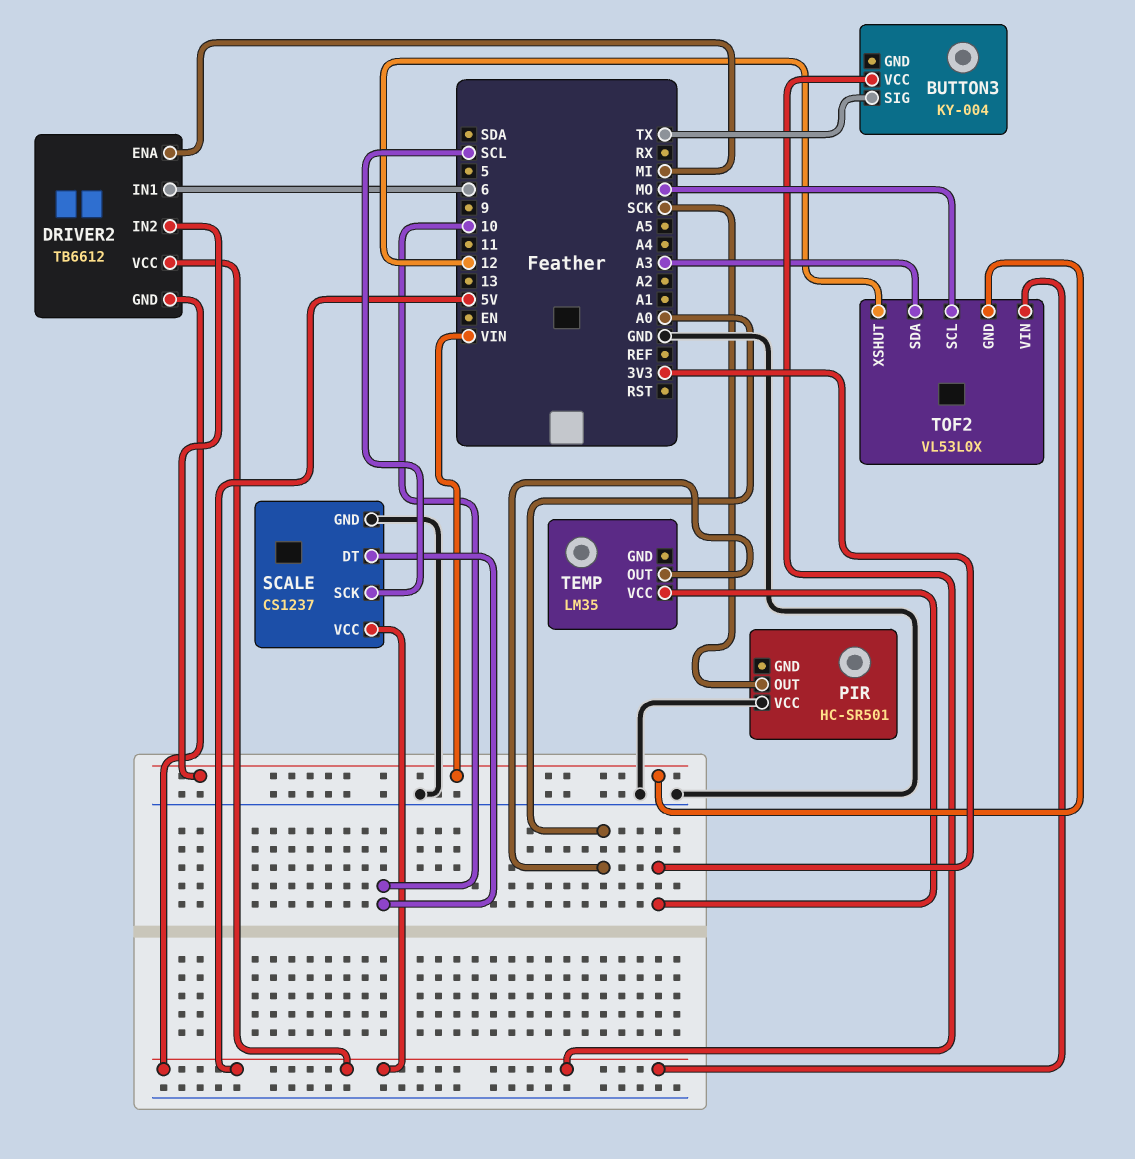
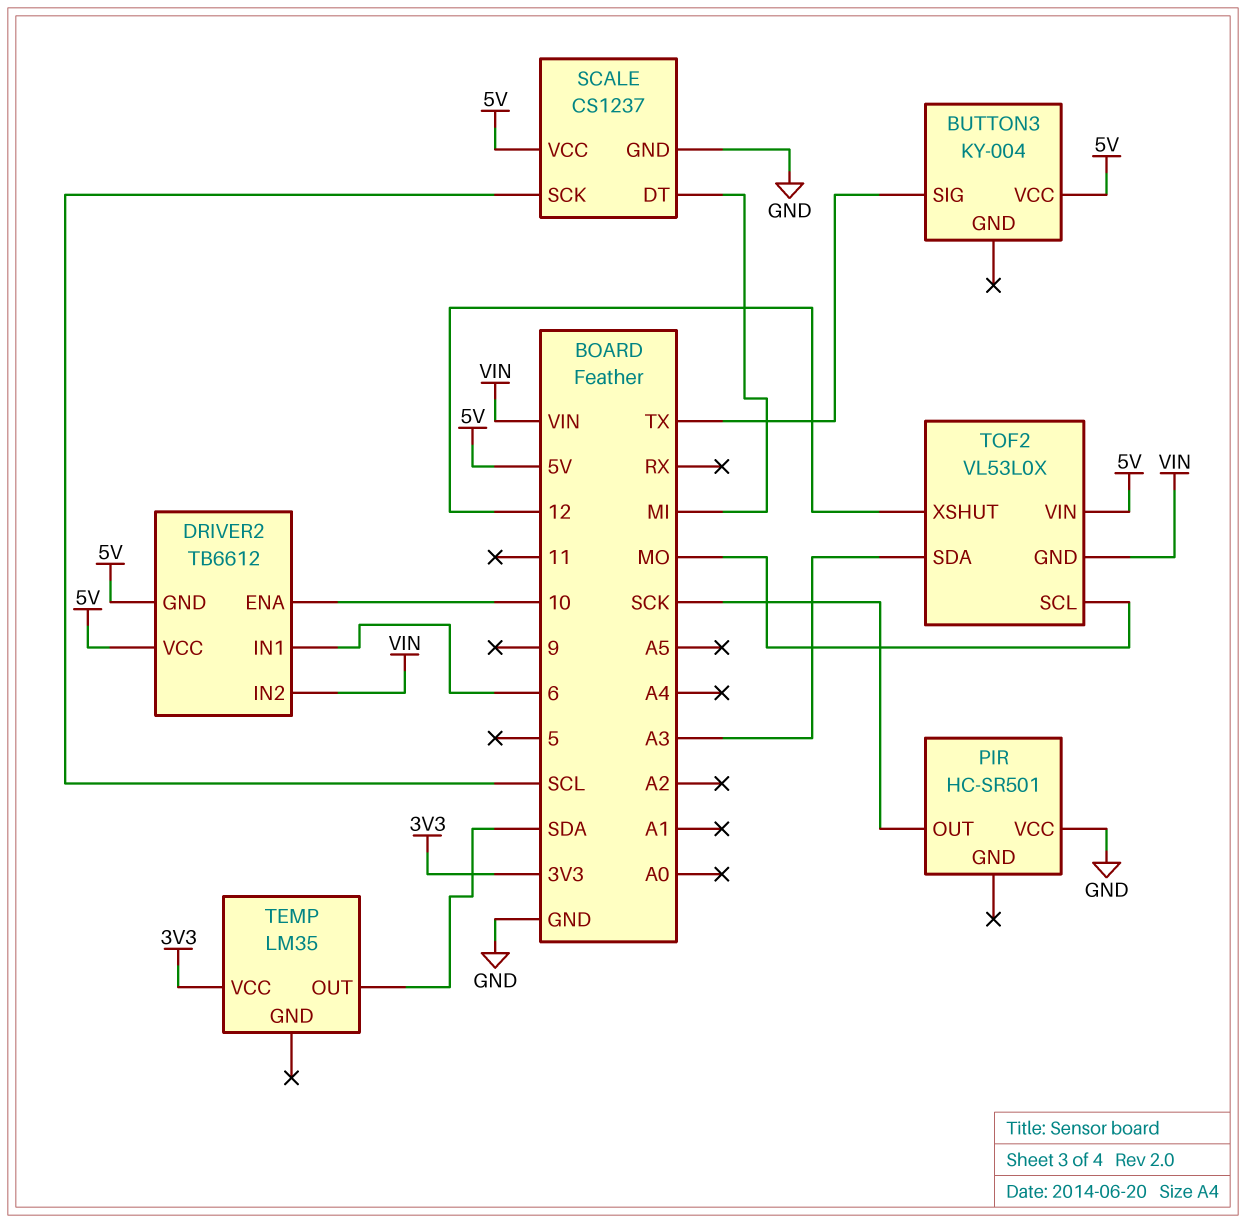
DRIVER2 pin ENA: MI -> 10
SCALE pin DT: 10 -> MI
TEMP pin OUT: A0 -> SDA

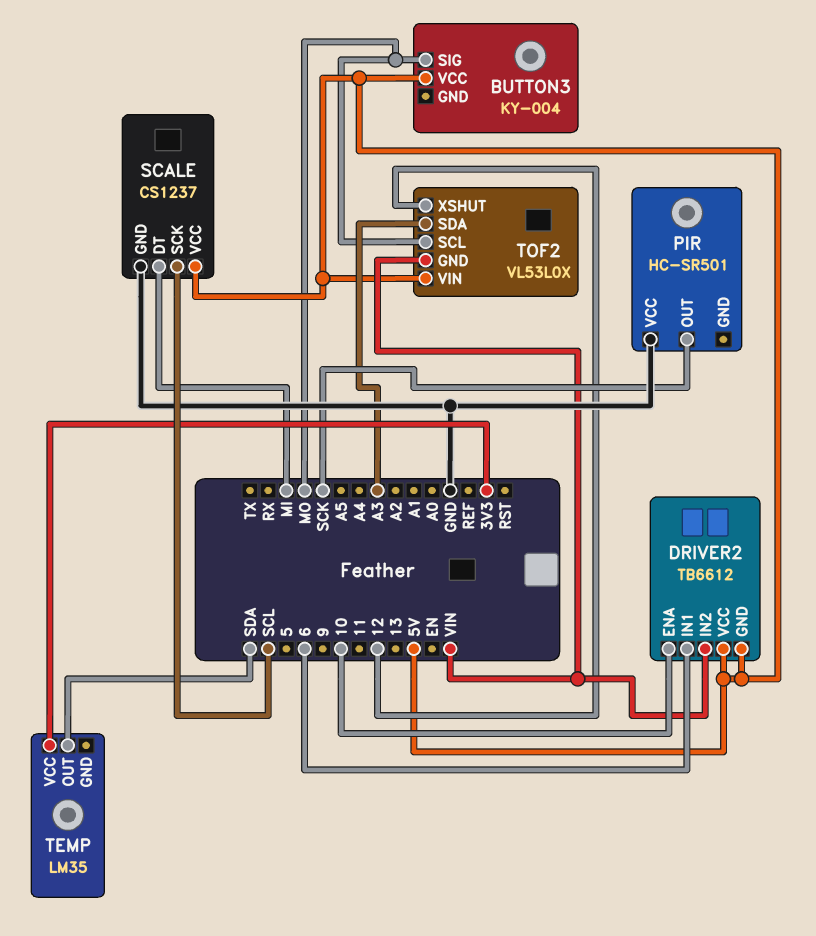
BUTTON3 pin SIG: TX -> MO

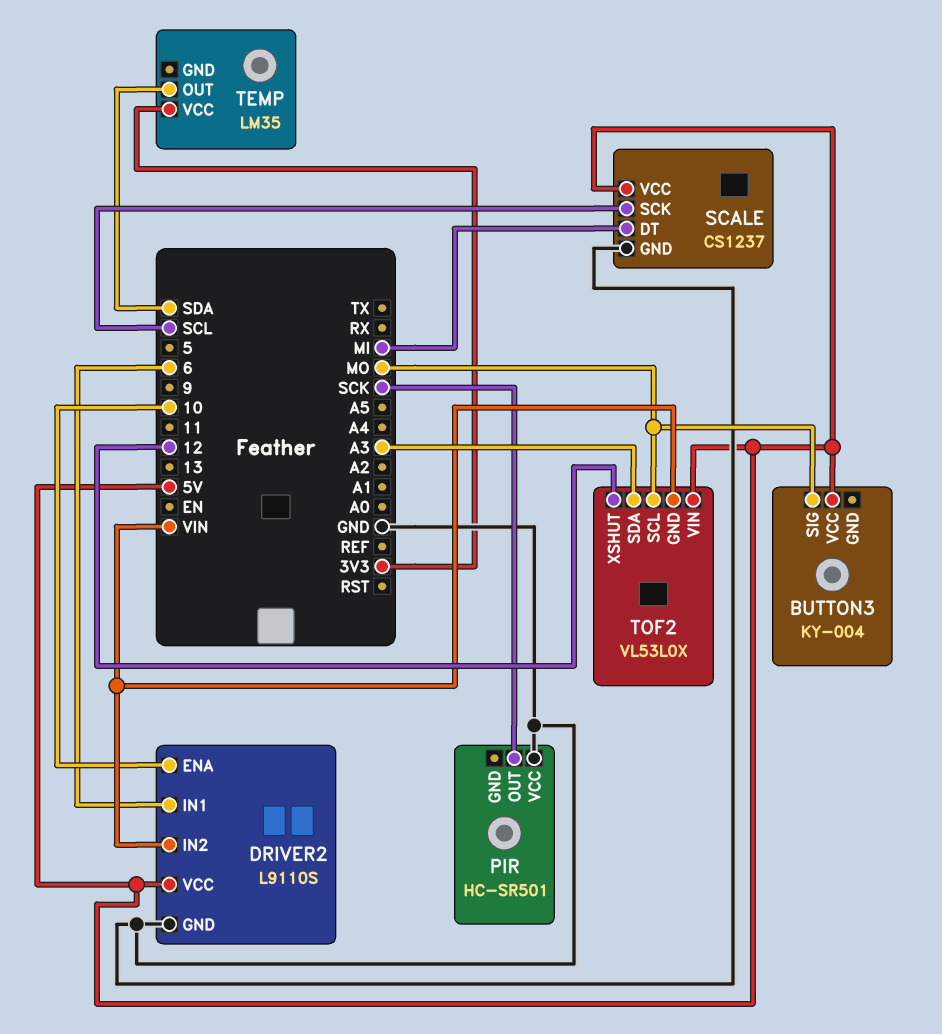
DRIVER2: TB6612 -> L9110S
DRIVER2 pin GND: 5V -> GND

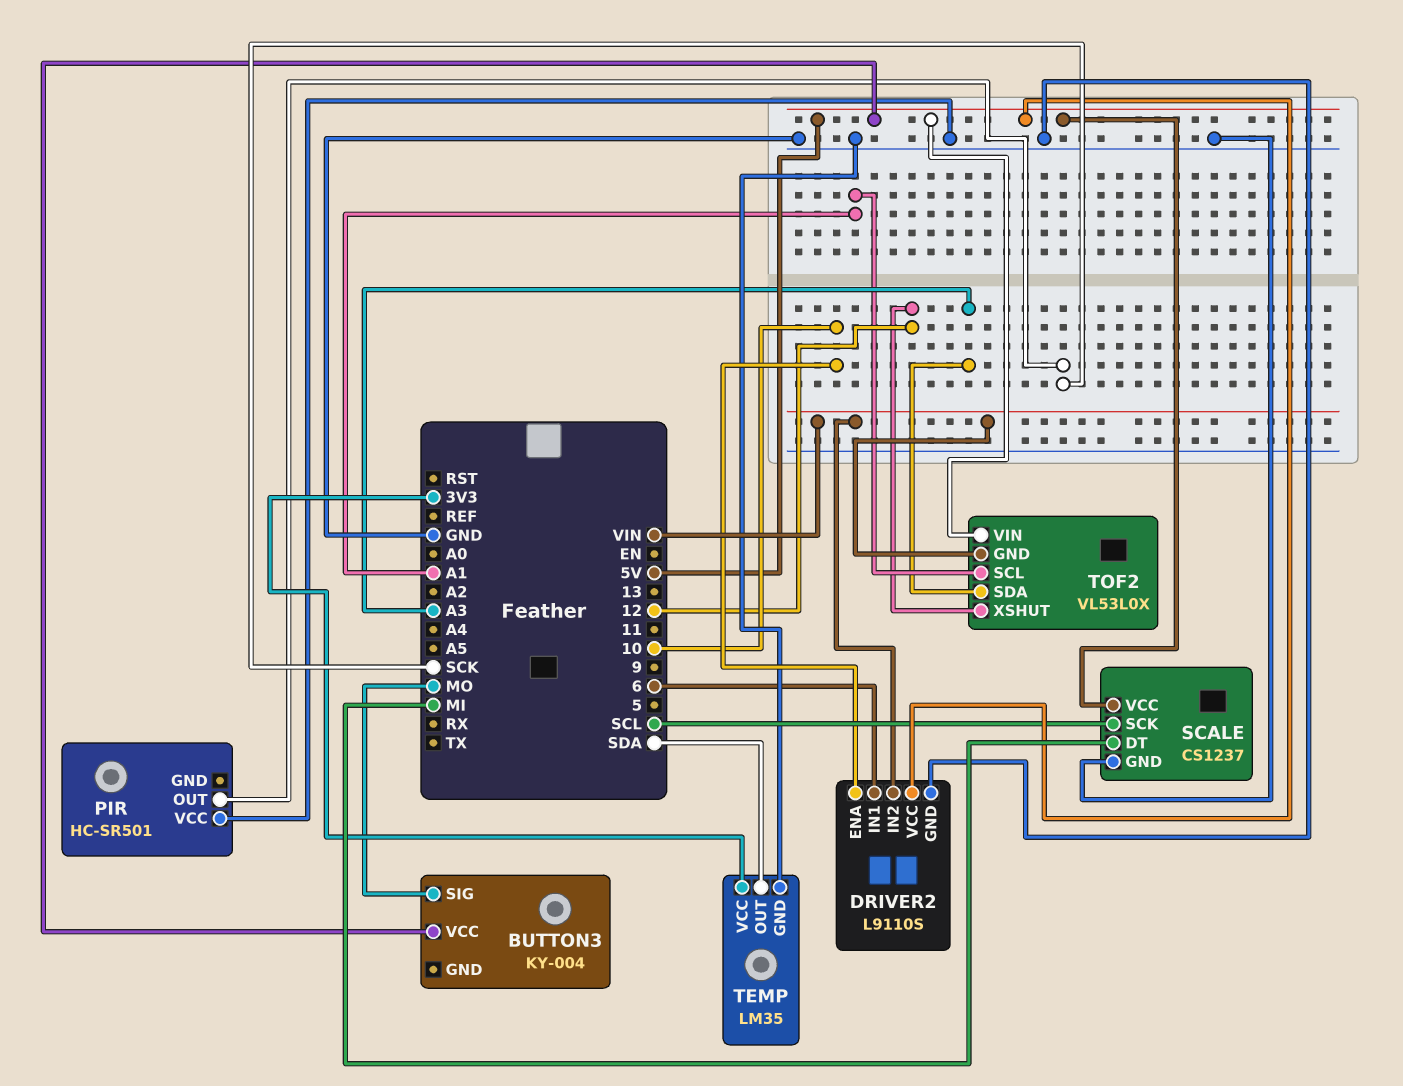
TEMP pin GND: none -> GND
TOF2 pin SCL: MO -> A1

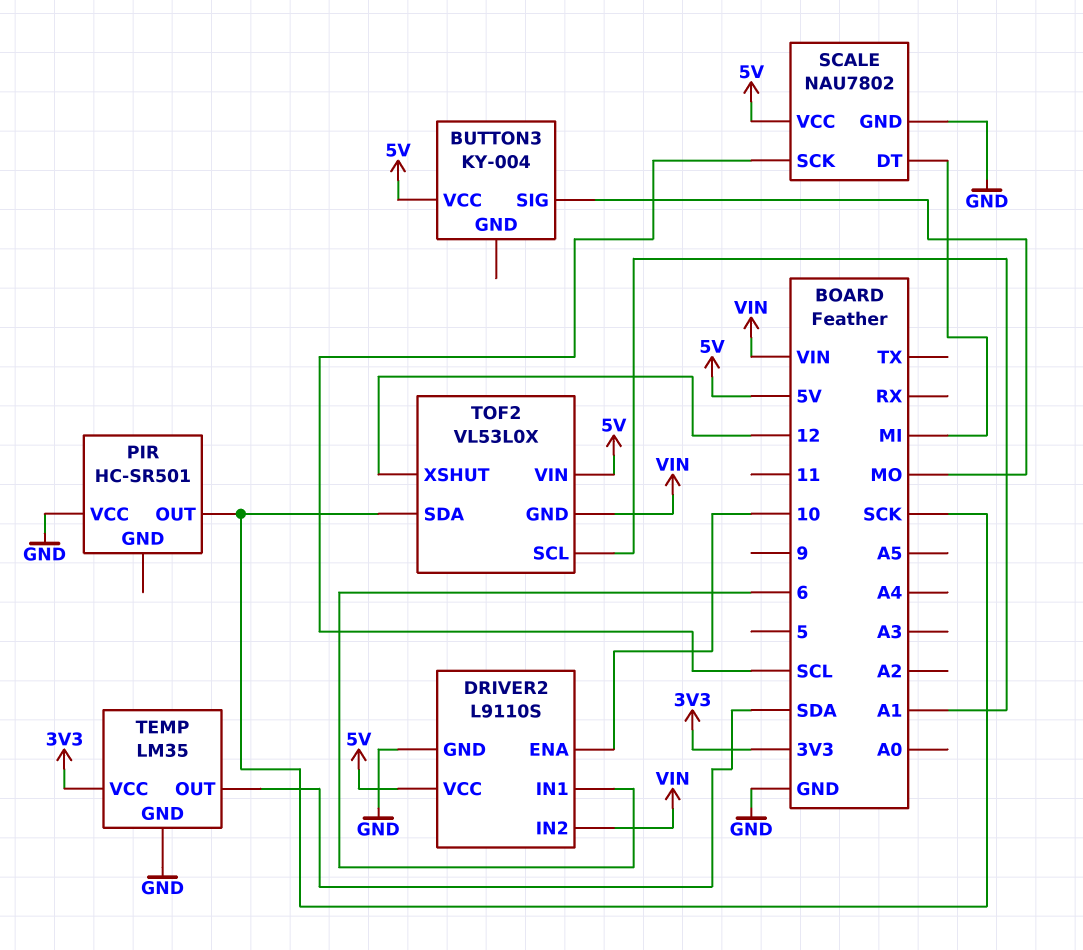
SCALE: CS1237 -> NAU7802
TOF2 pin SDA: A3 -> SCK

